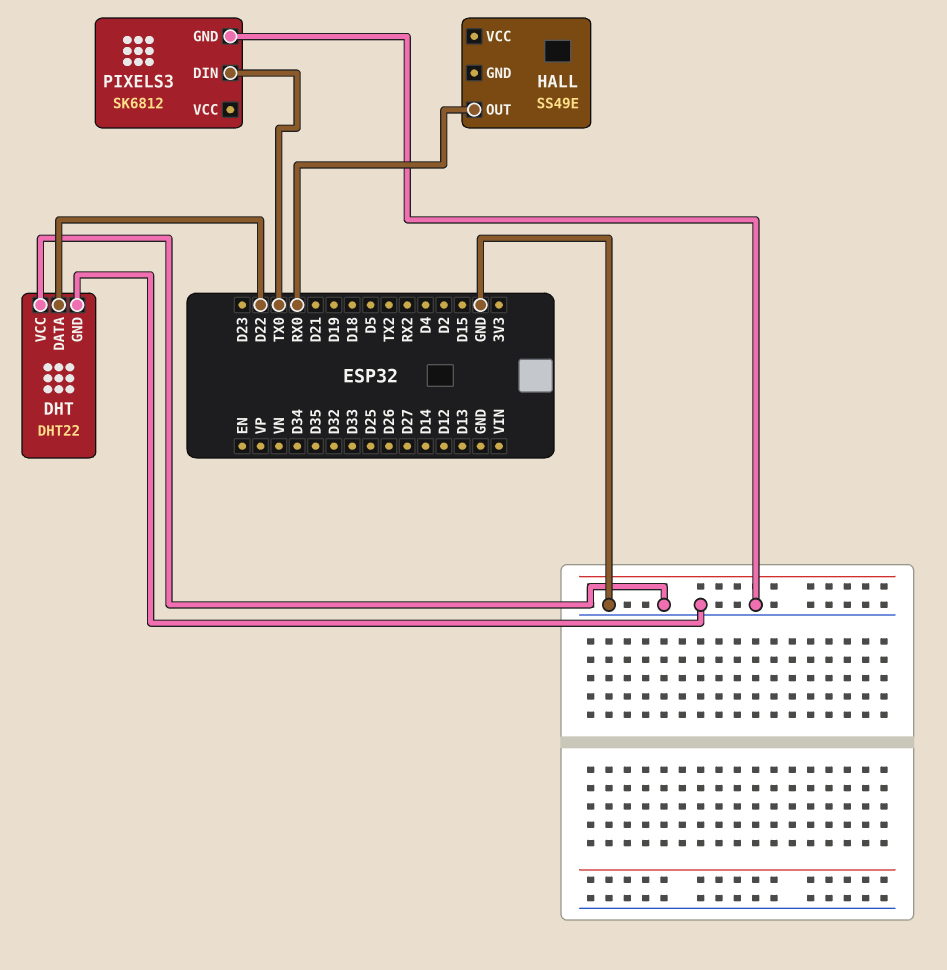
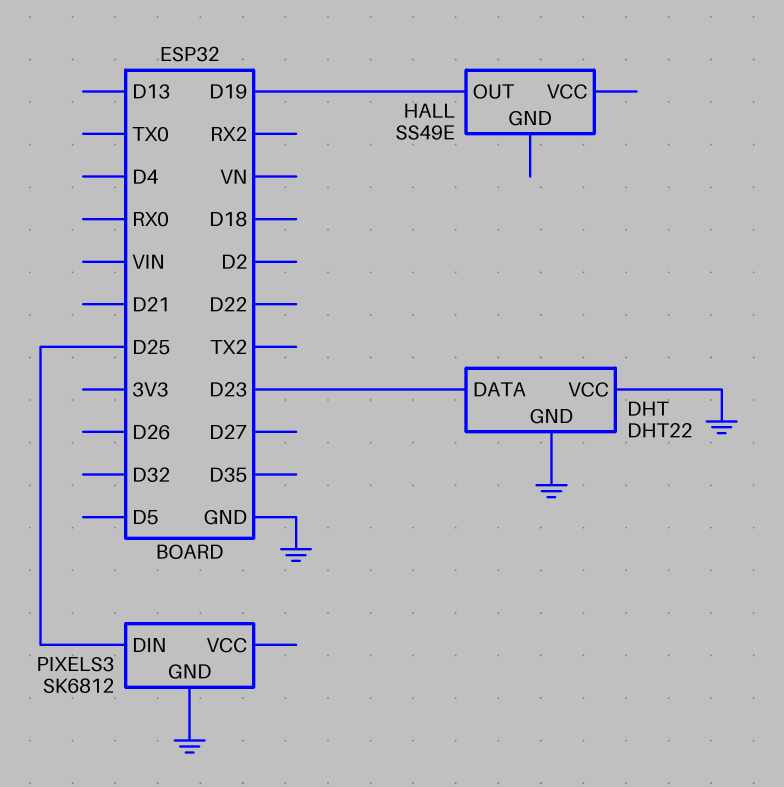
DHT pin DATA: D22 -> D23
HALL pin OUT: RX0 -> D19
PIXELS3 pin DIN: TX0 -> D25

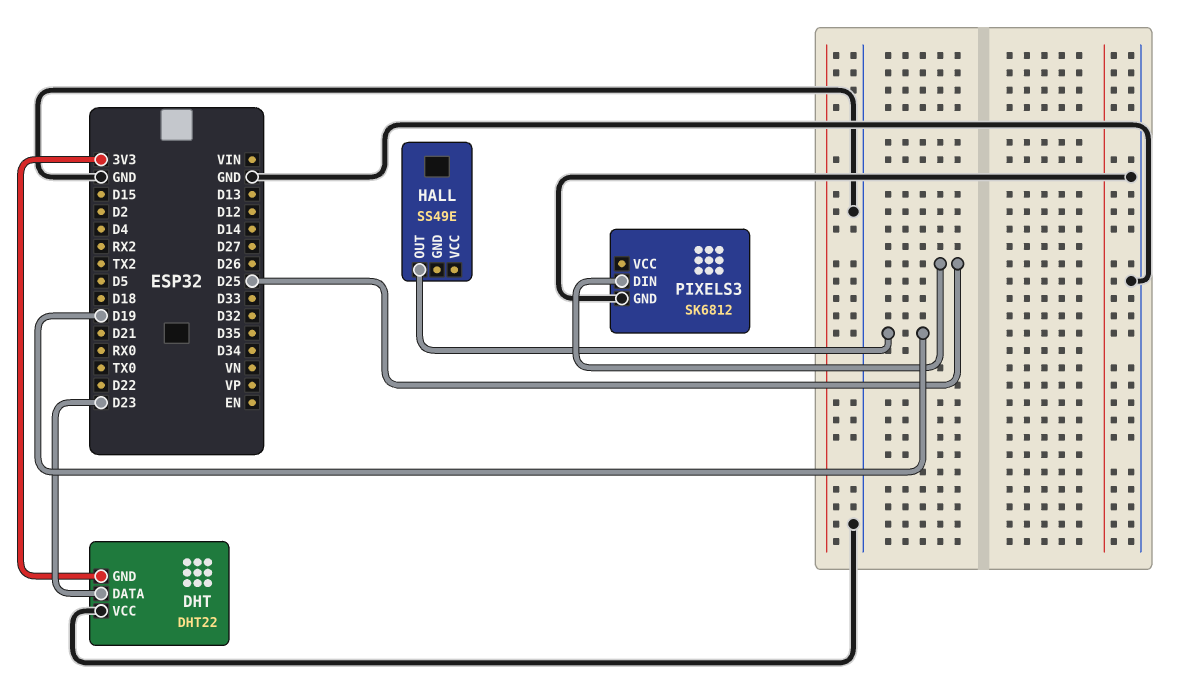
DHT pin GND: GND -> 3V3

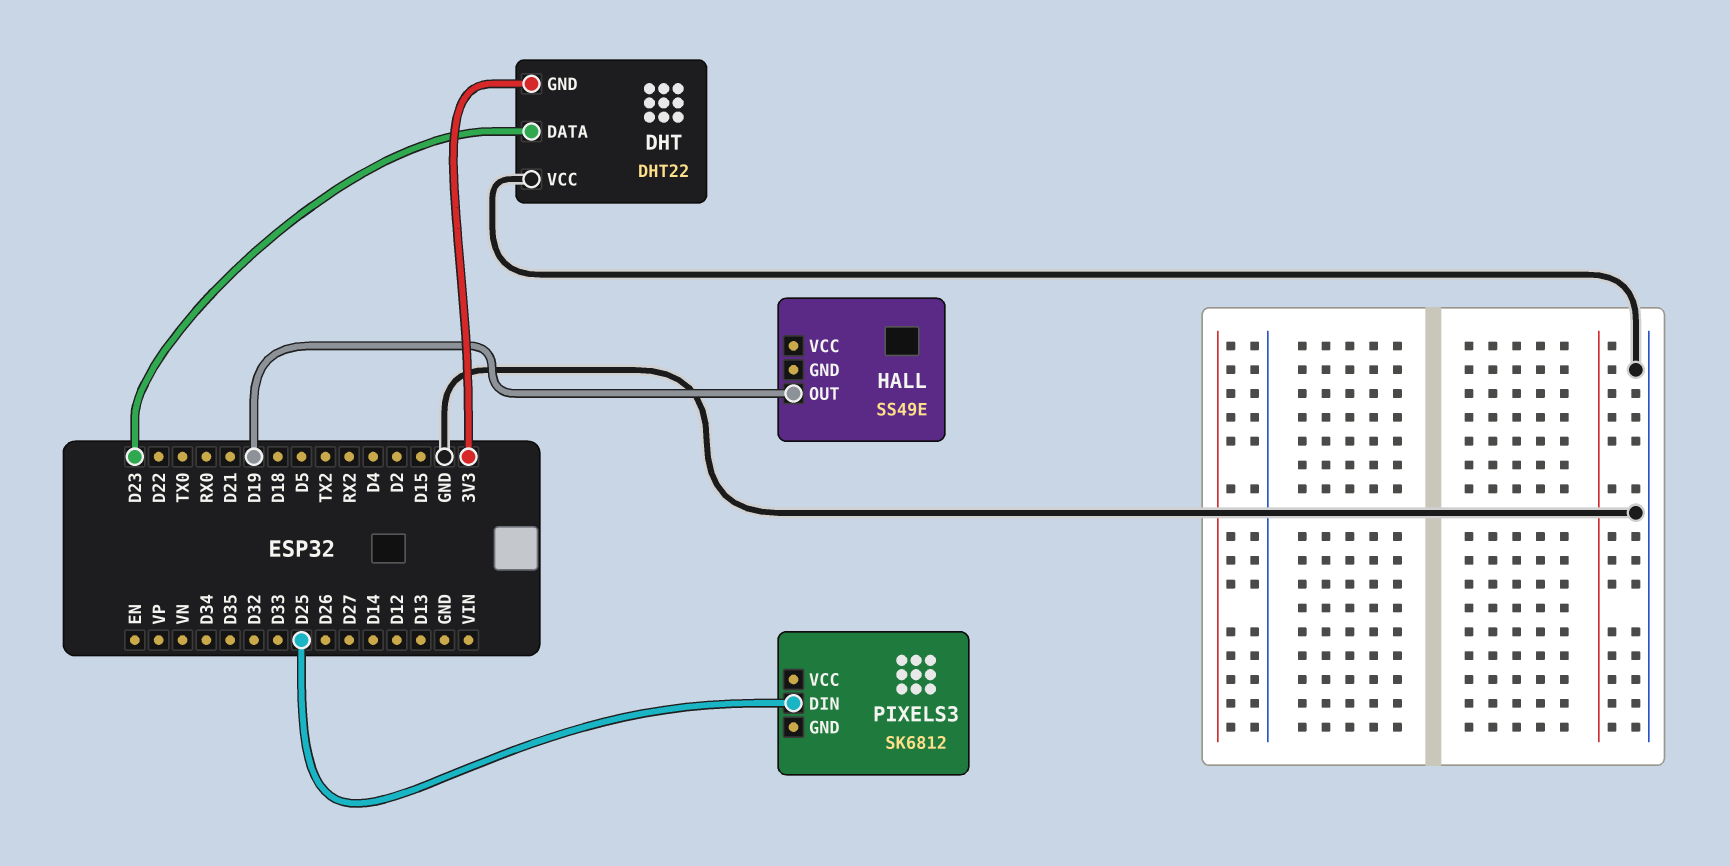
PIXELS3 pin GND: GND -> none

